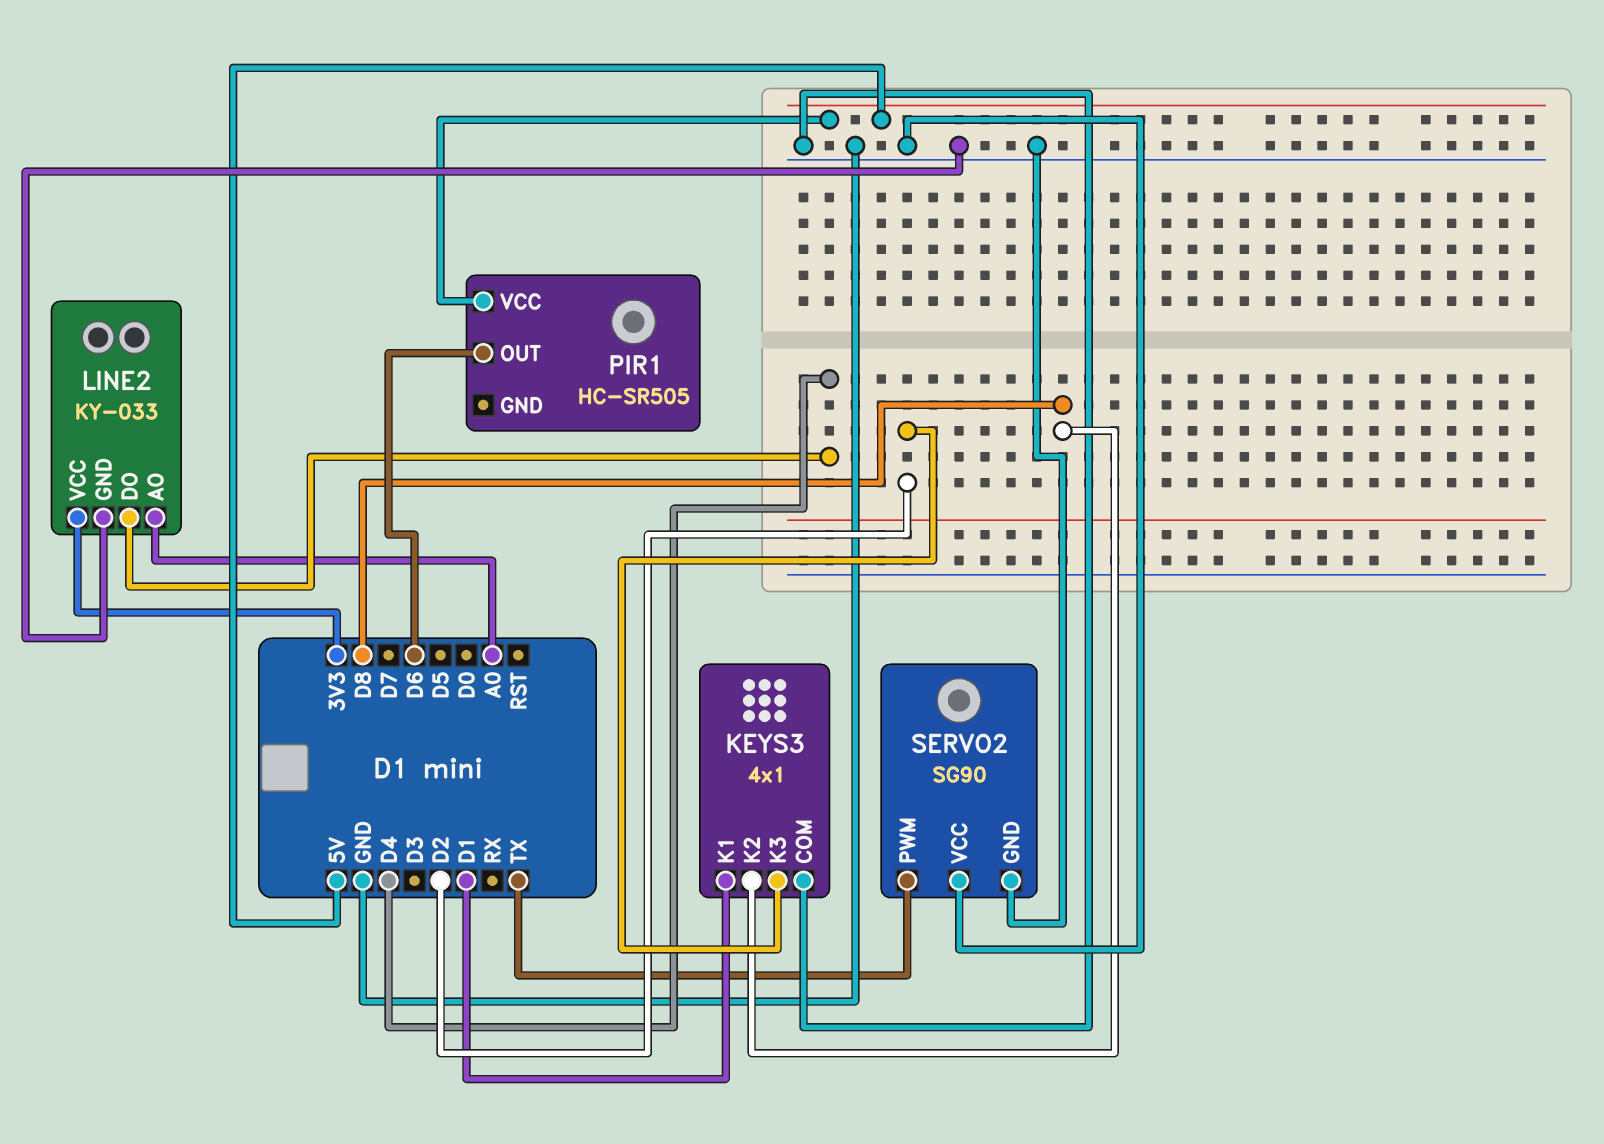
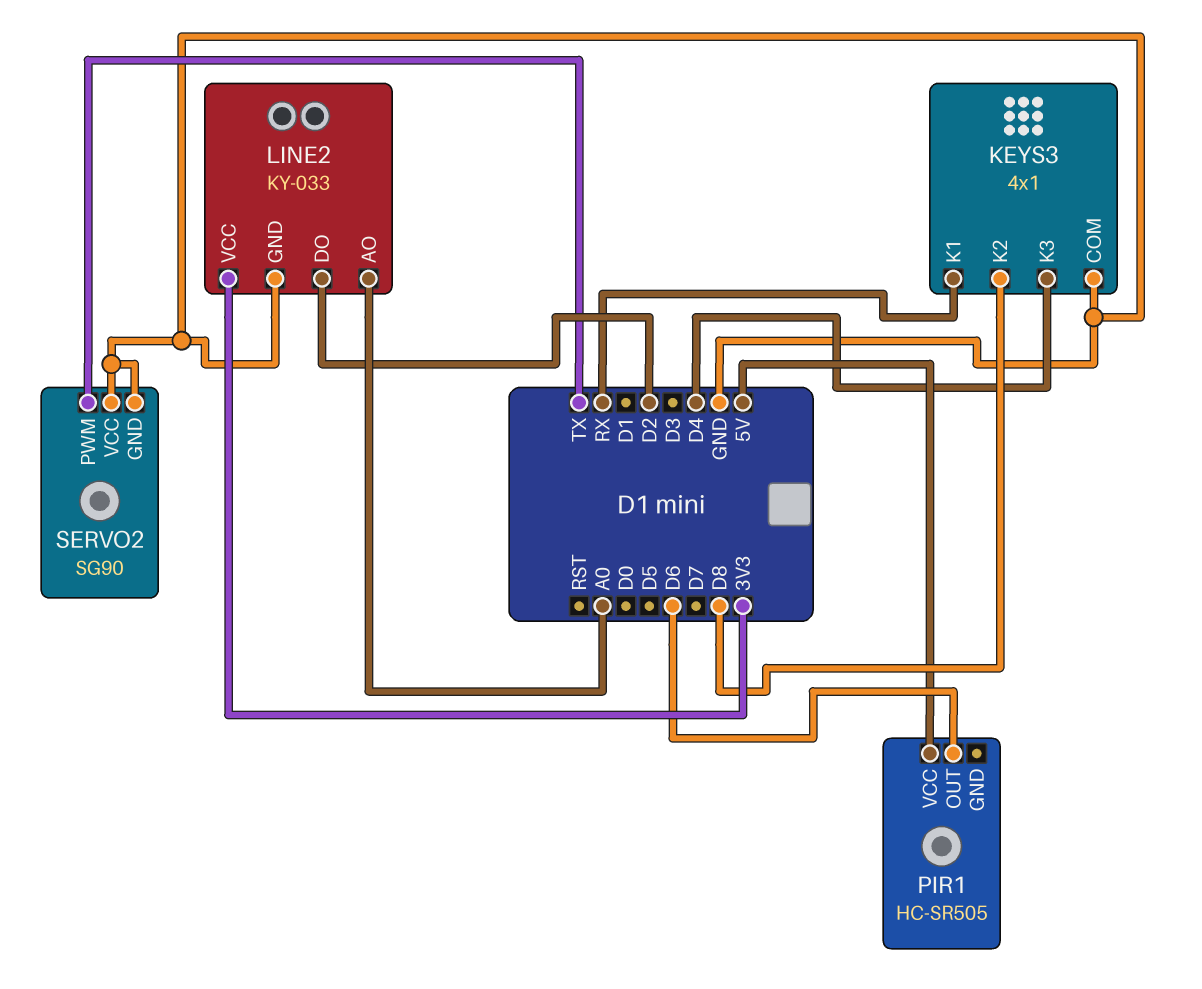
KEYS3 pin K1: D1 -> RX
KEYS3 pin K3: D2 -> D4
LINE2 pin DO: D4 -> D2

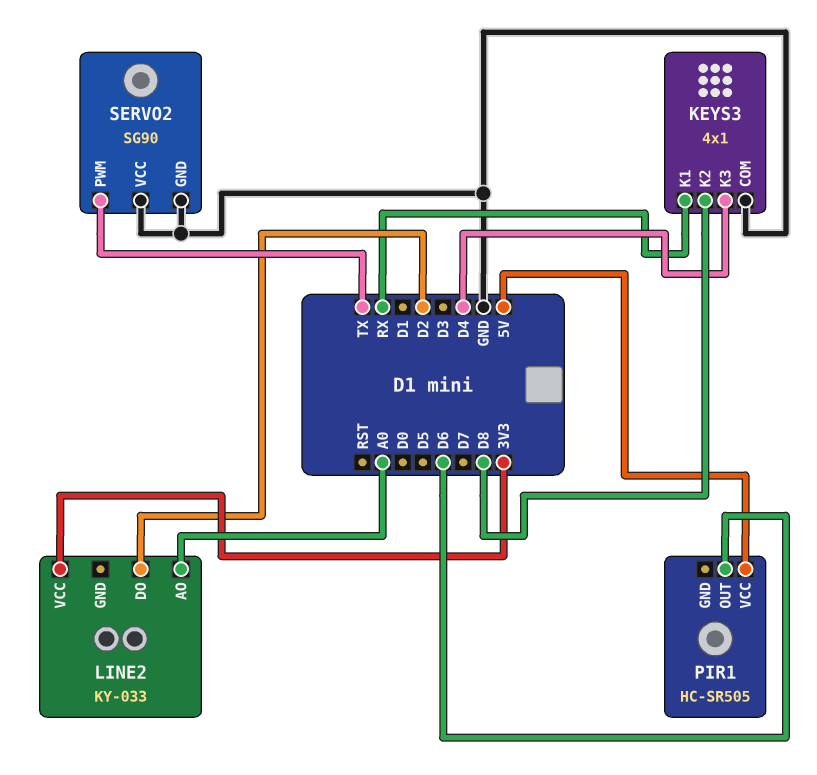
LINE2 pin GND: GND -> none

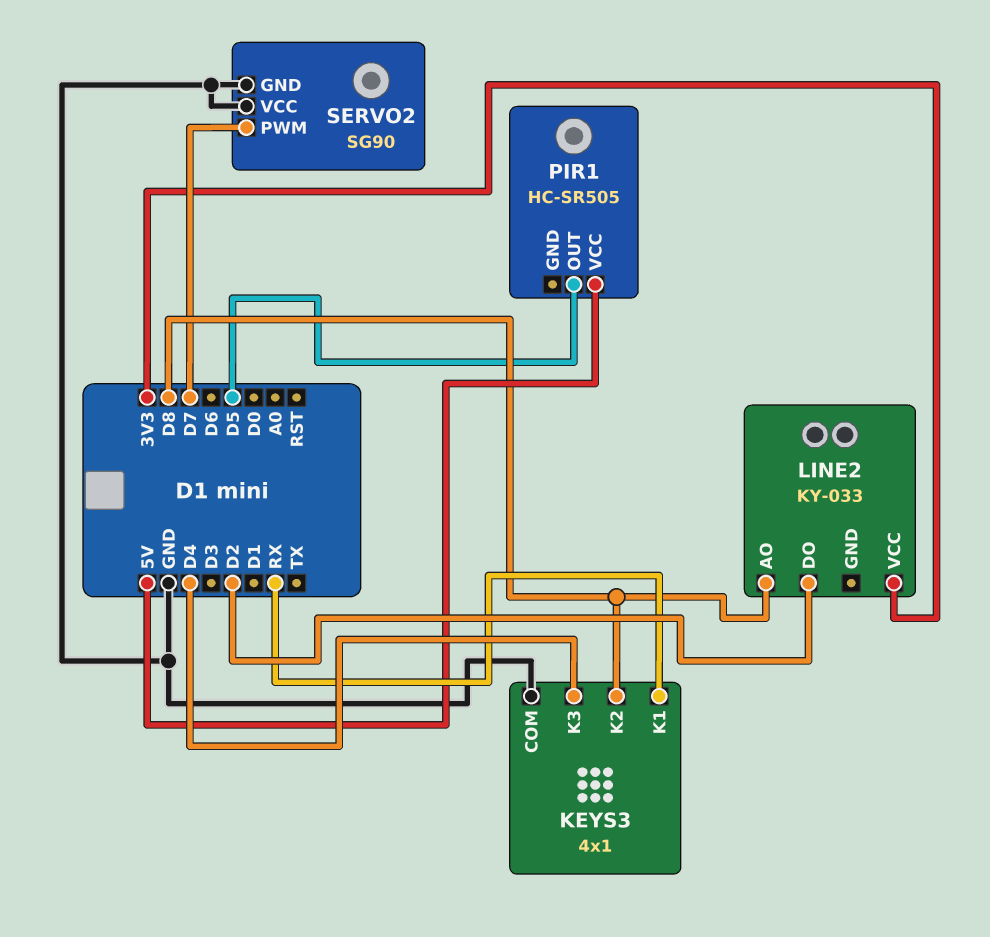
LINE2 pin AO: A0 -> D8
PIR1 pin OUT: D6 -> D5
SERVO2 pin PWM: TX -> D7

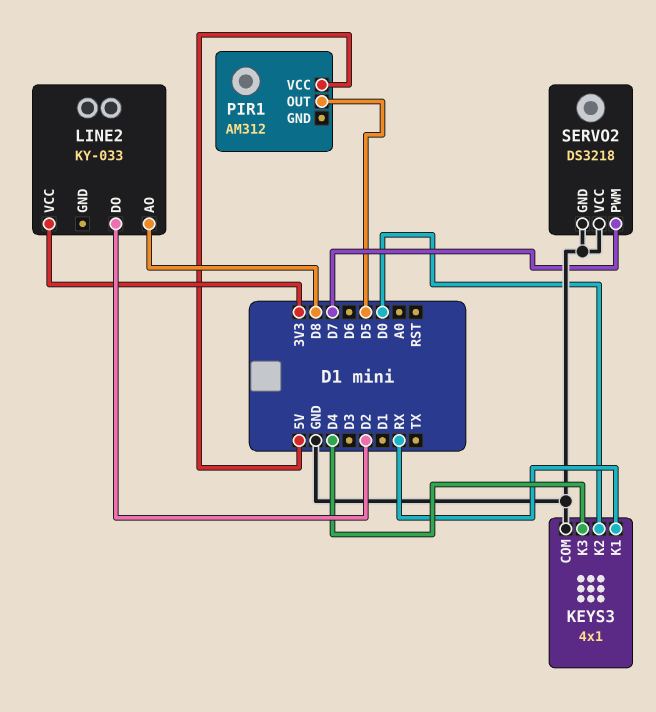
KEYS3 pin K2: D8 -> D0
PIR1: HC-SR505 -> AM312
SERVO2: SG90 -> DS3218

